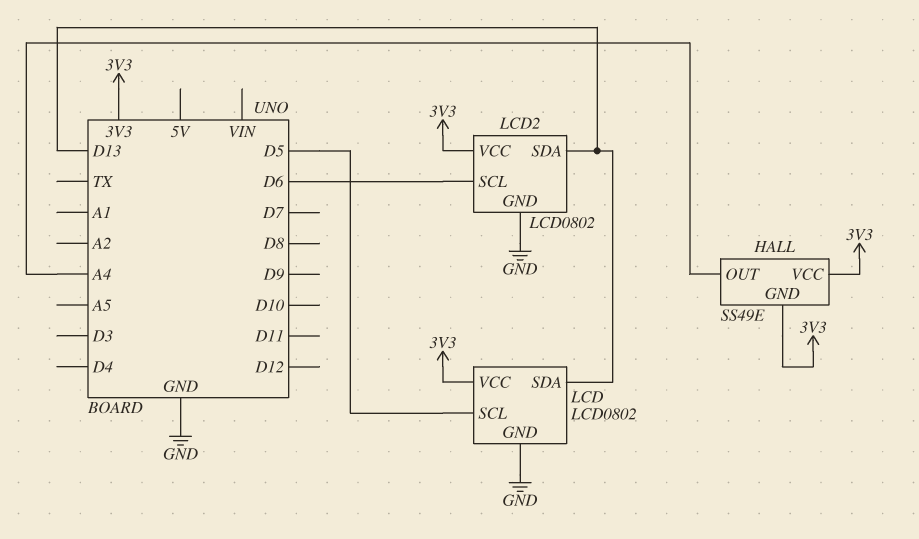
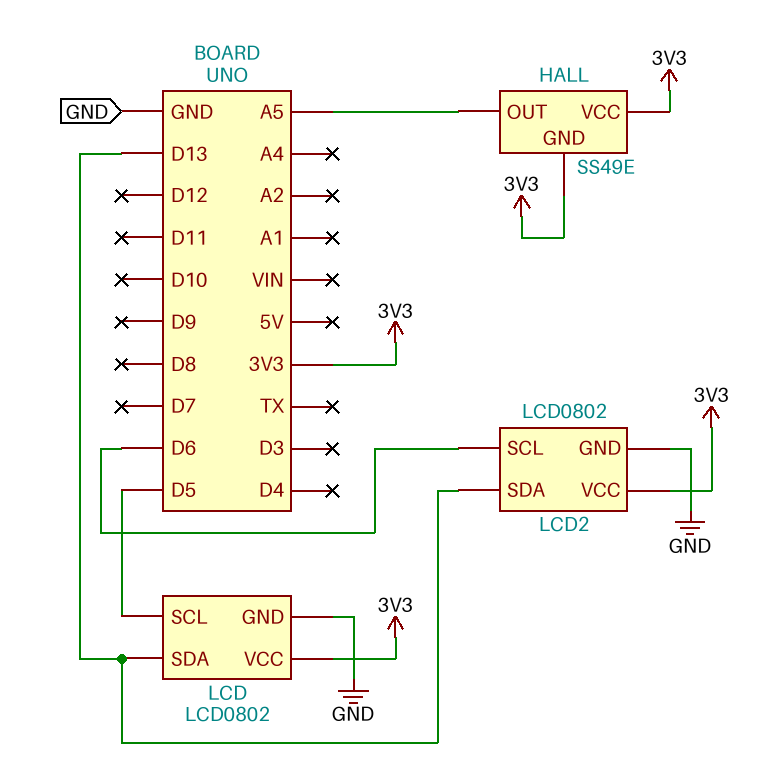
HALL pin OUT: A4 -> A5

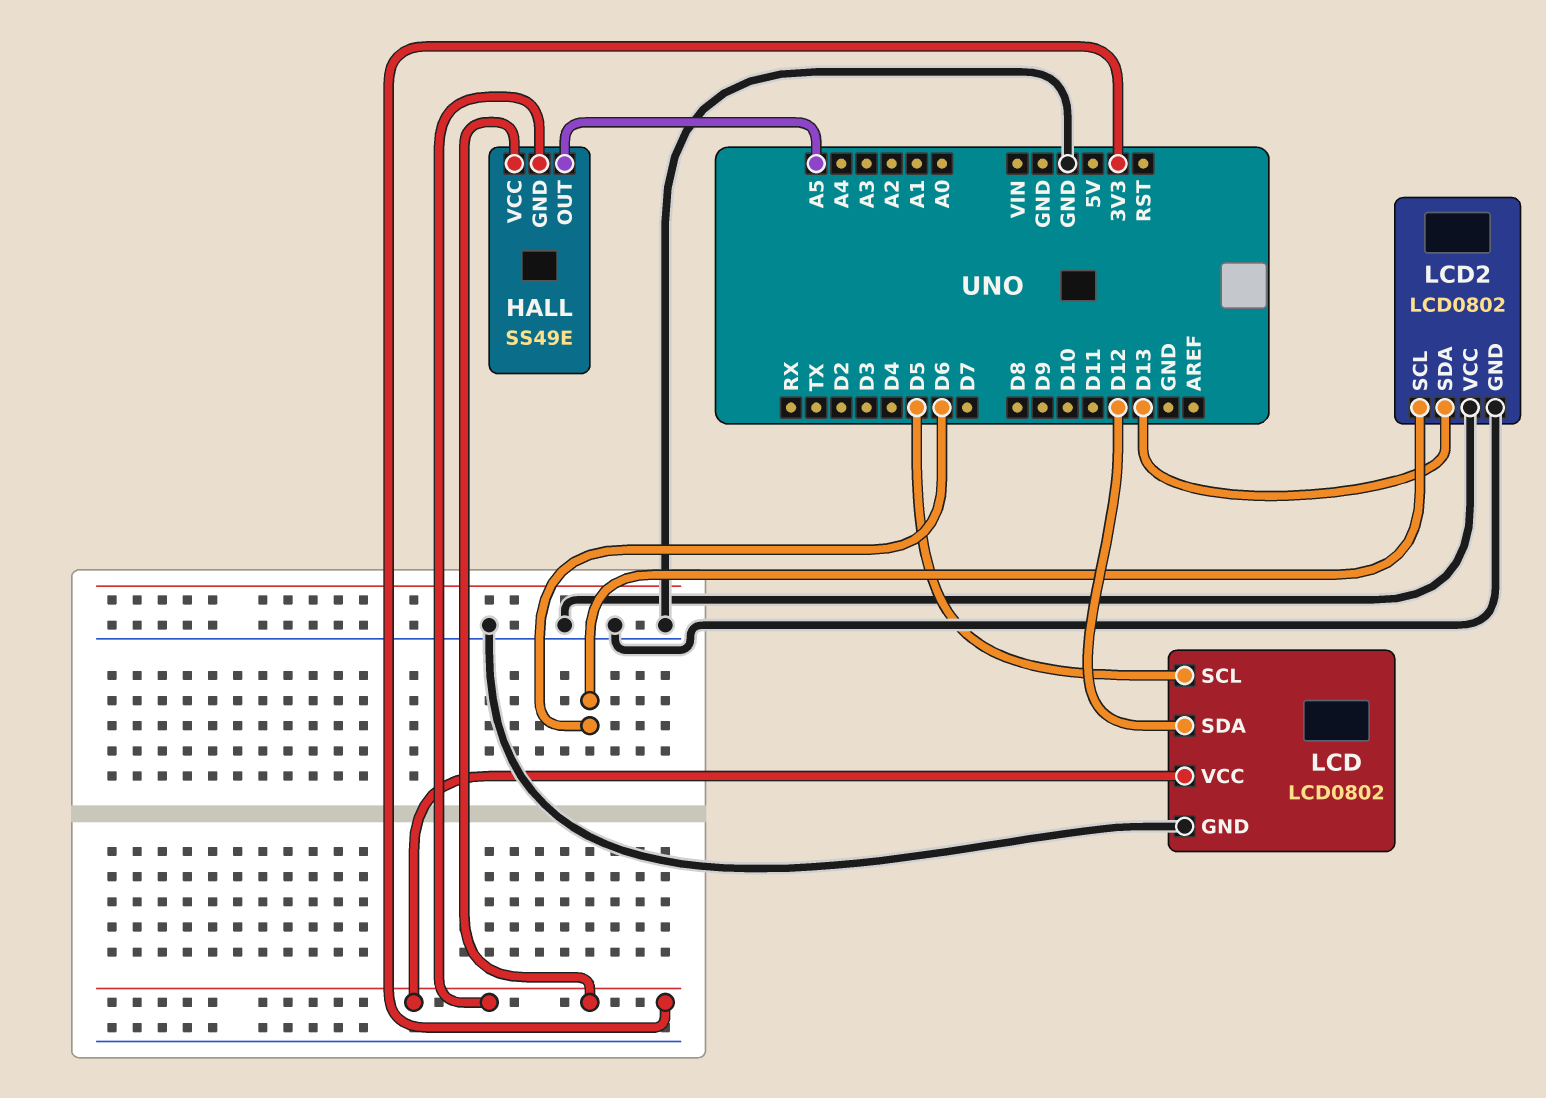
LCD pin SDA: D13 -> D12
LCD2 pin VCC: 3V3 -> GND

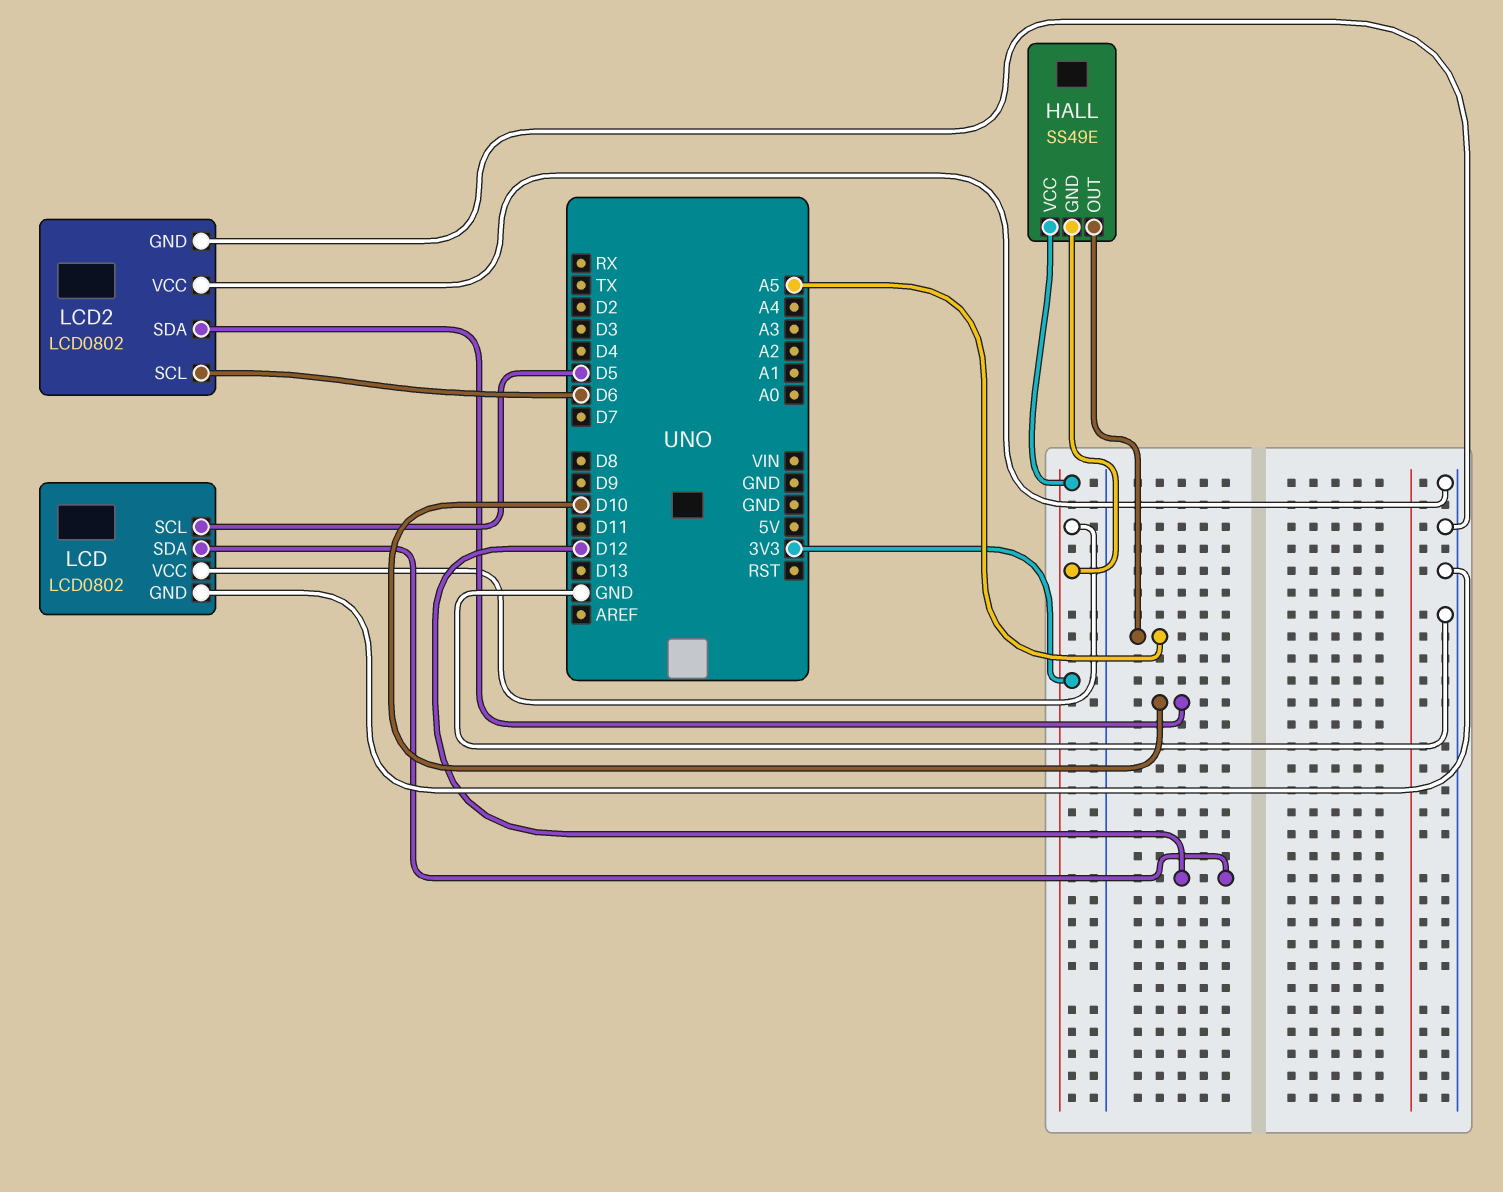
LCD2 pin SDA: D13 -> D10

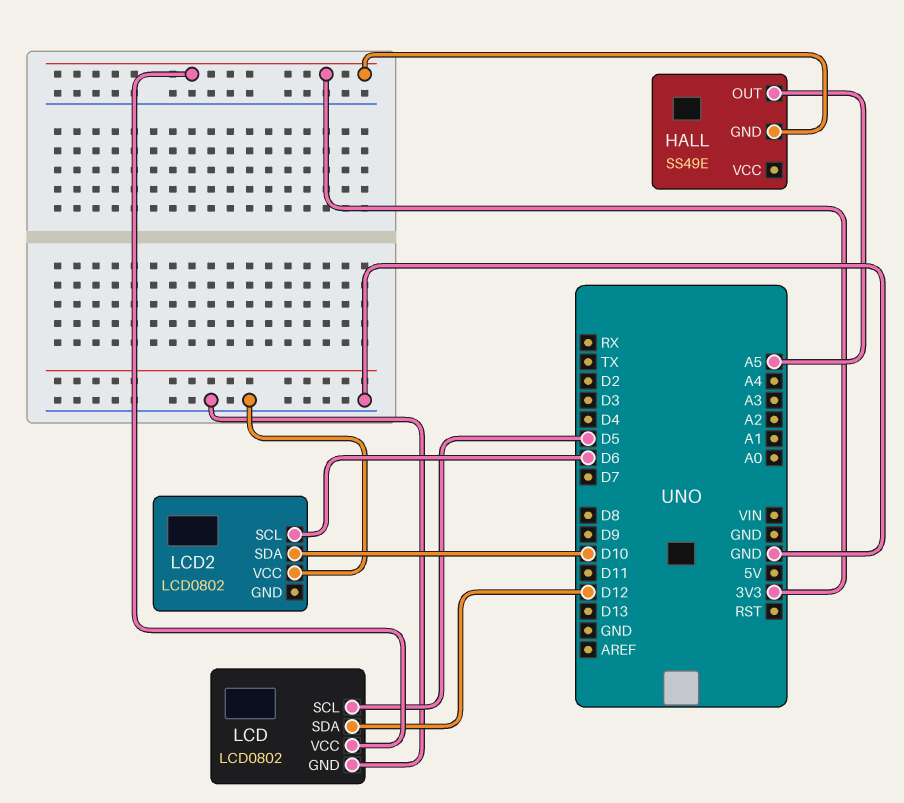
HALL pin VCC: 3V3 -> none
LCD2 pin GND: GND -> none

